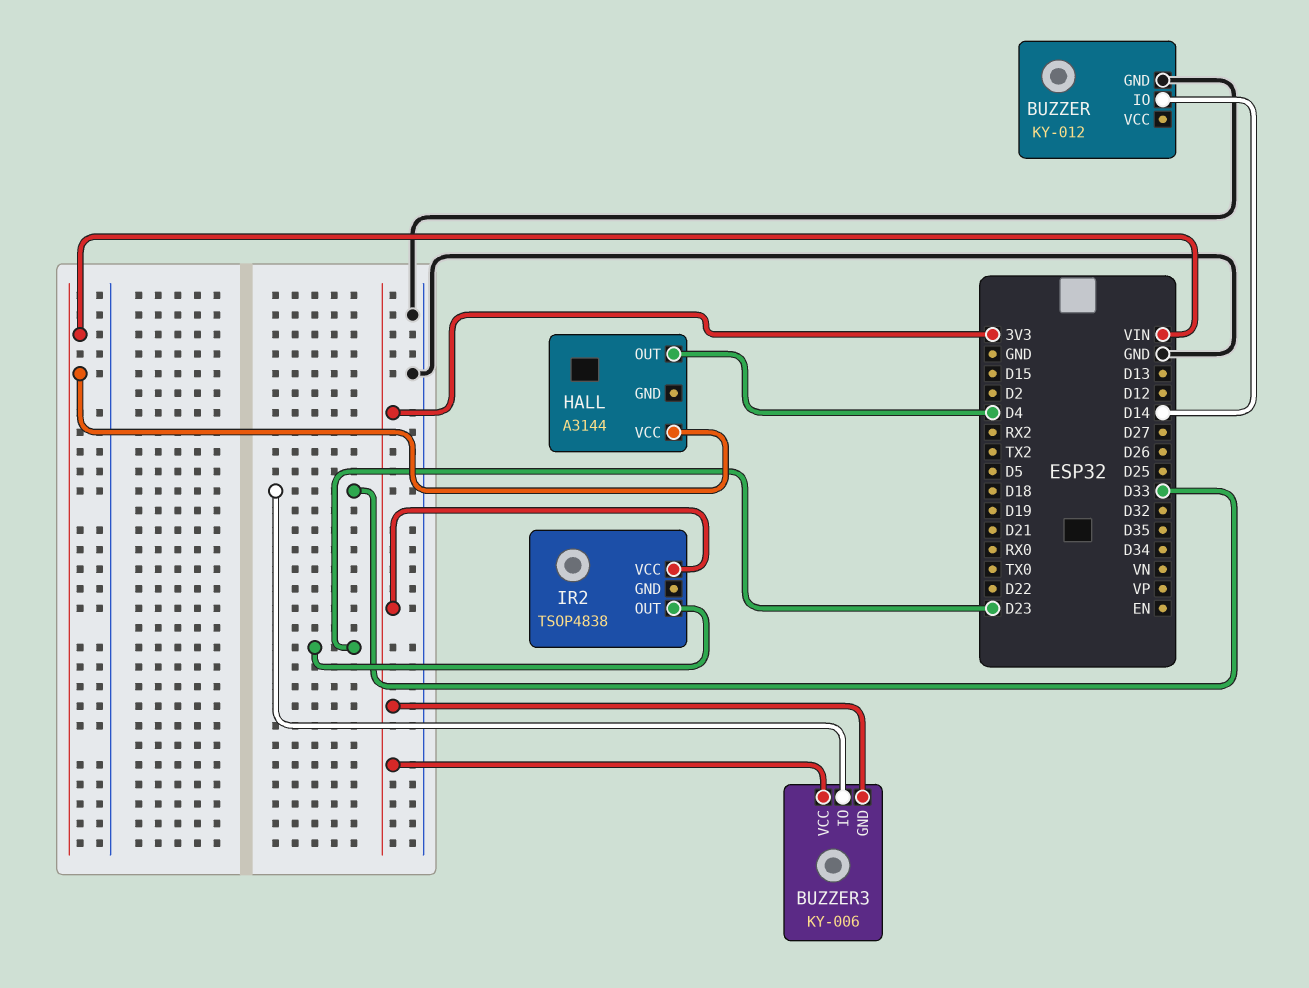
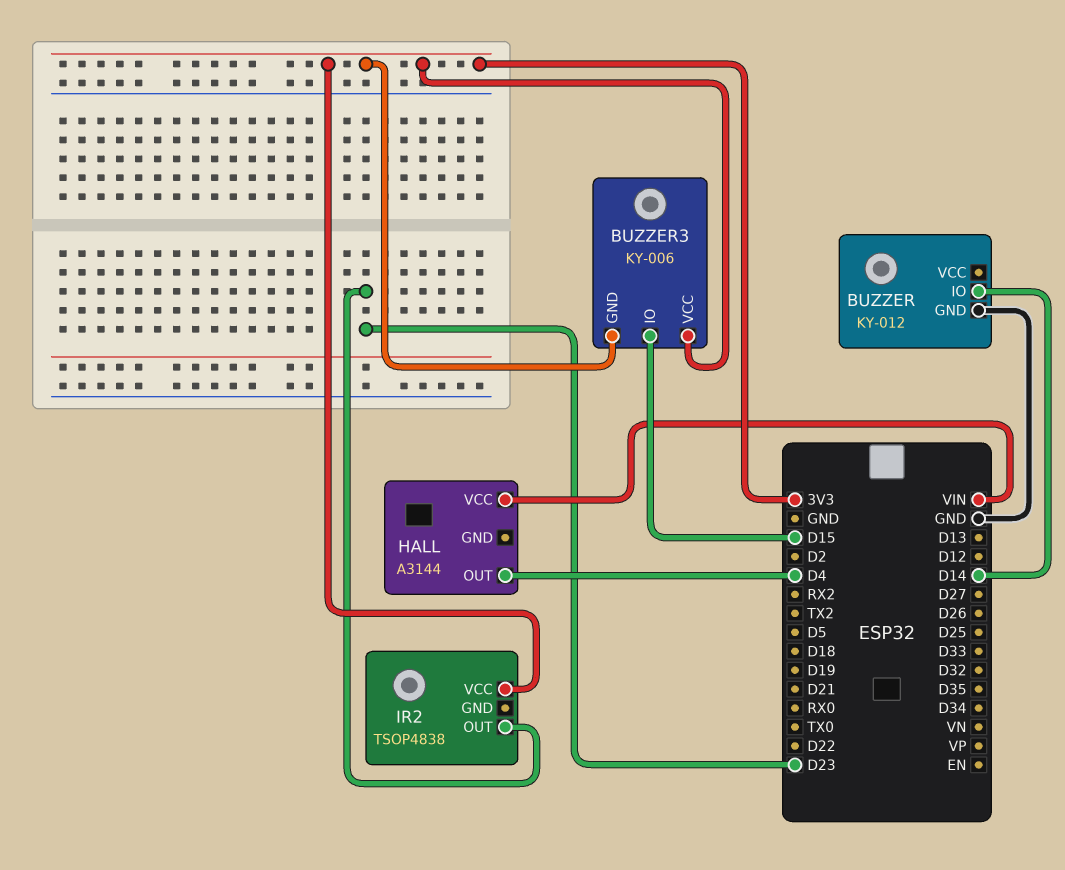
BUZZER3 pin IO: D33 -> D15

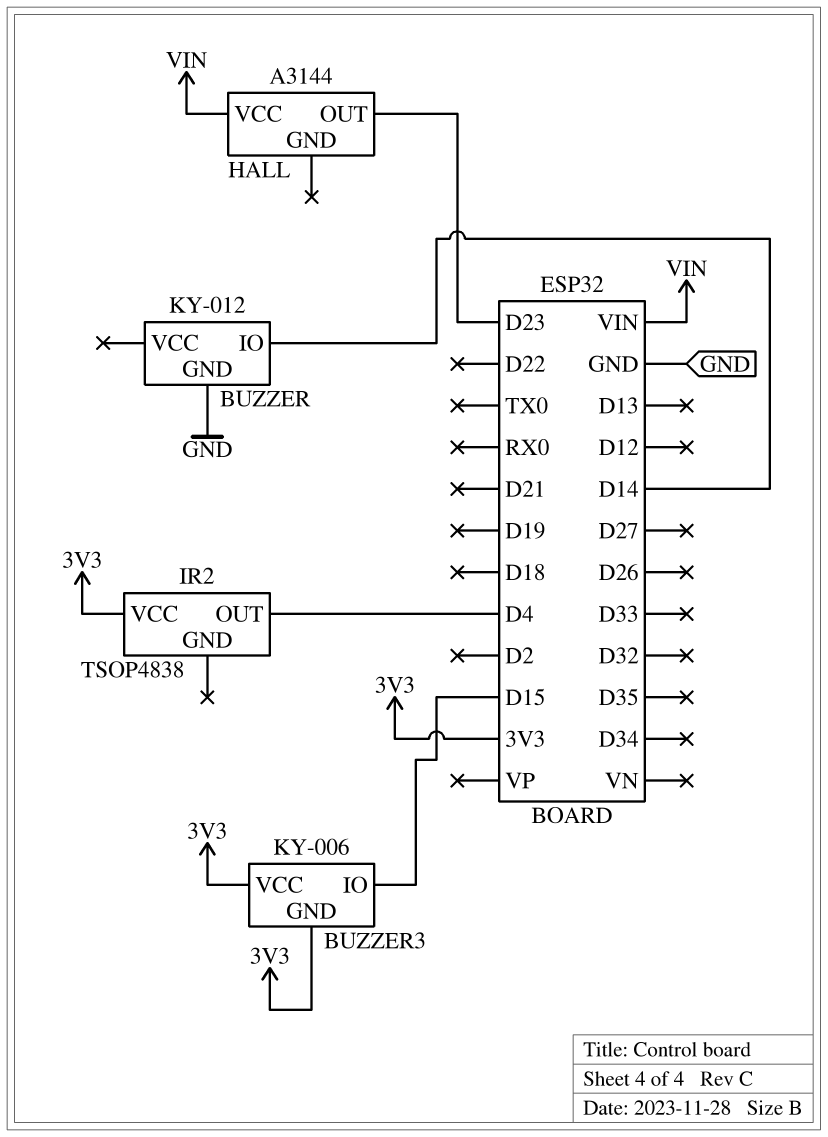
HALL pin OUT: D4 -> D23
IR2 pin OUT: D23 -> D4

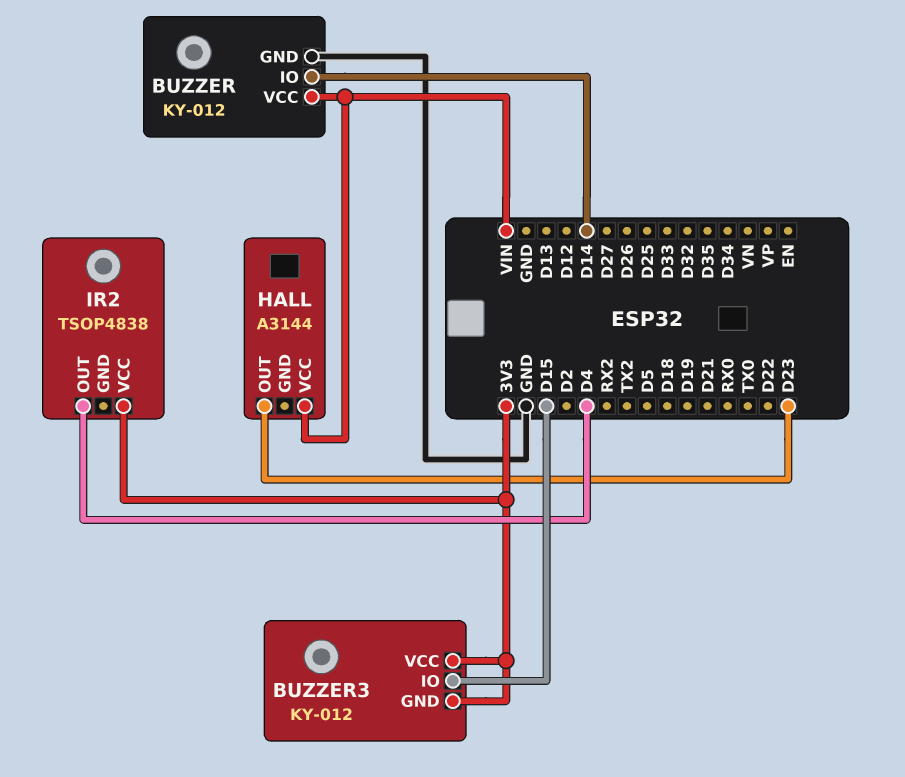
BUZZER pin VCC: none -> VIN
BUZZER3: KY-006 -> KY-012

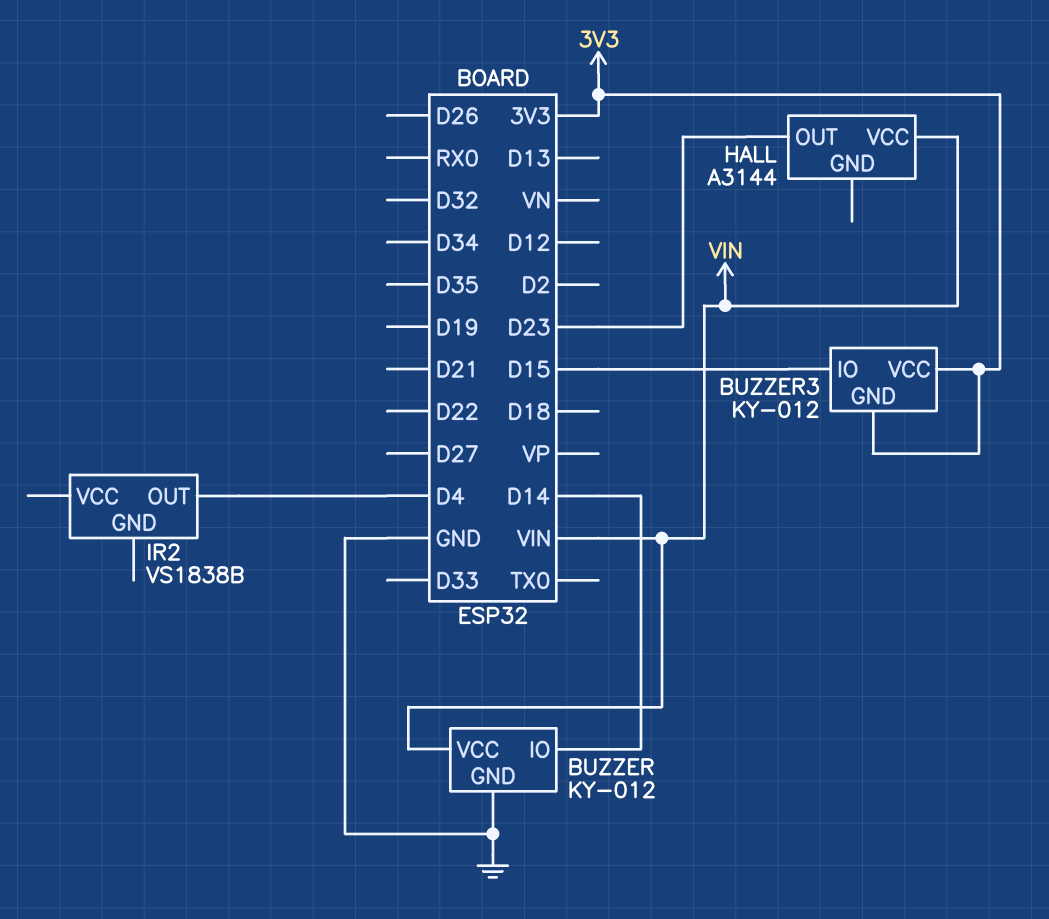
IR2: TSOP4838 -> VS1838B
IR2 pin VCC: 3V3 -> none

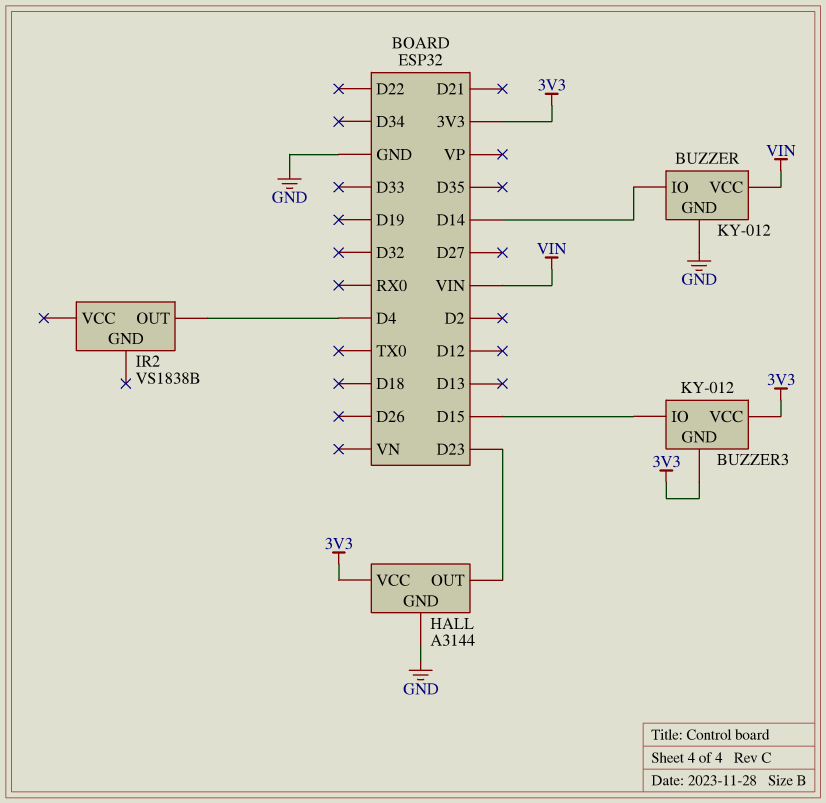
HALL pin GND: none -> GND
HALL pin VCC: VIN -> 3V3

